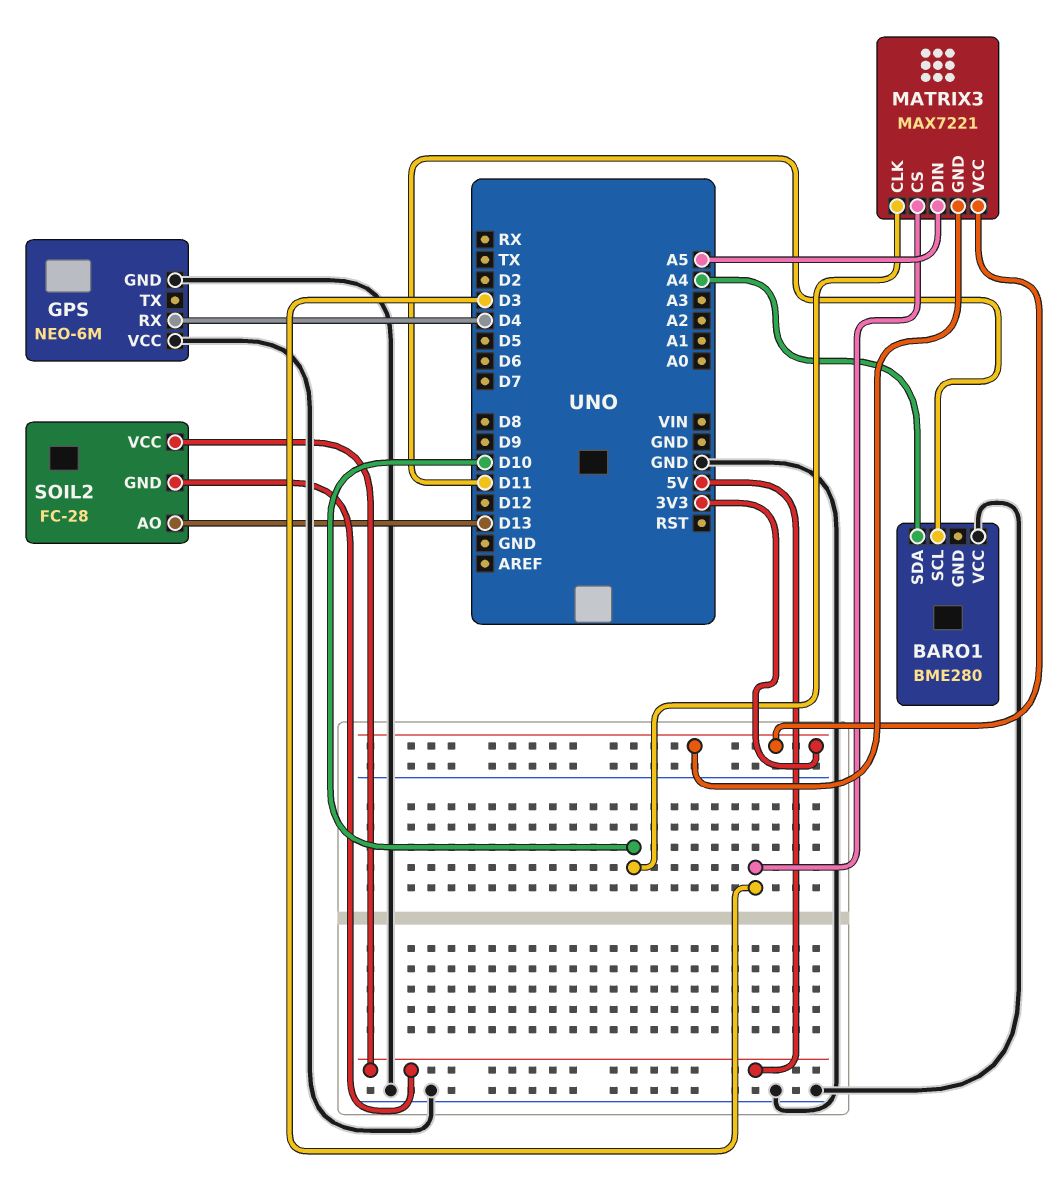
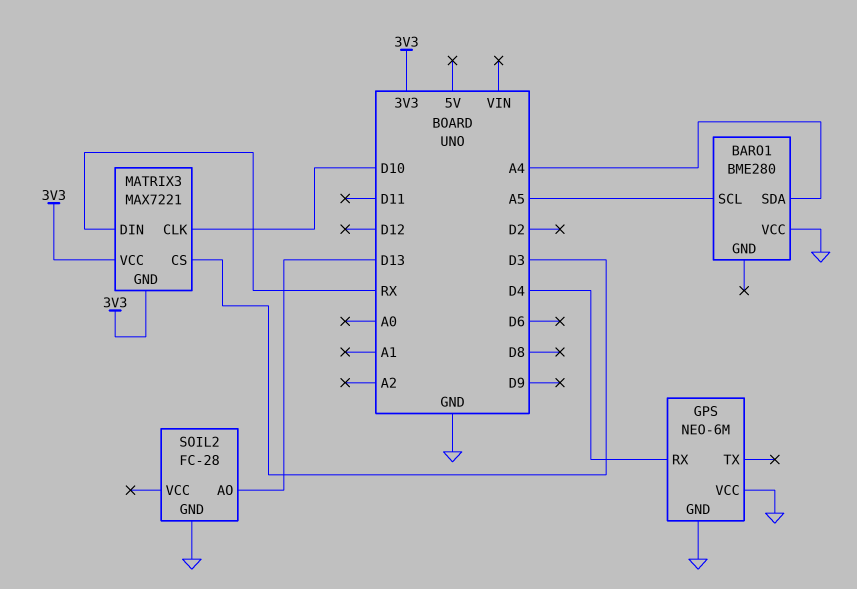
BARO1 pin SCL: D11 -> A5
MATRIX3 pin DIN: A5 -> RX
SOIL2 pin GND: 5V -> GND
SOIL2 pin VCC: 5V -> none

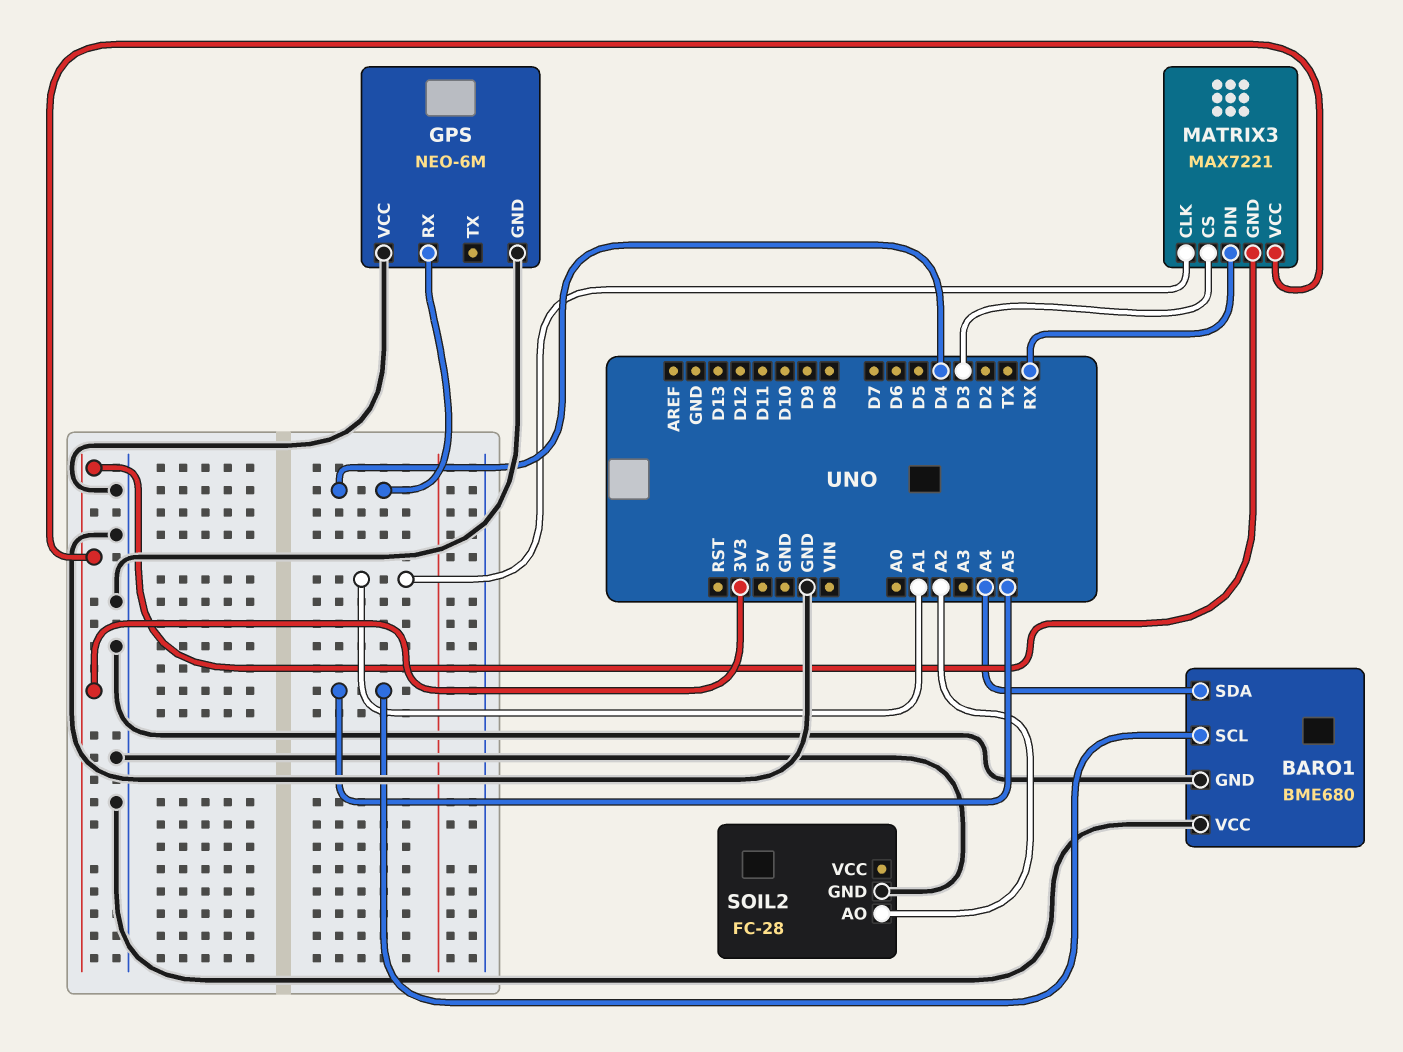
BARO1: BME280 -> BME680
BARO1 pin GND: none -> GND
MATRIX3 pin CLK: D10 -> A1
SOIL2 pin AO: D13 -> A2

